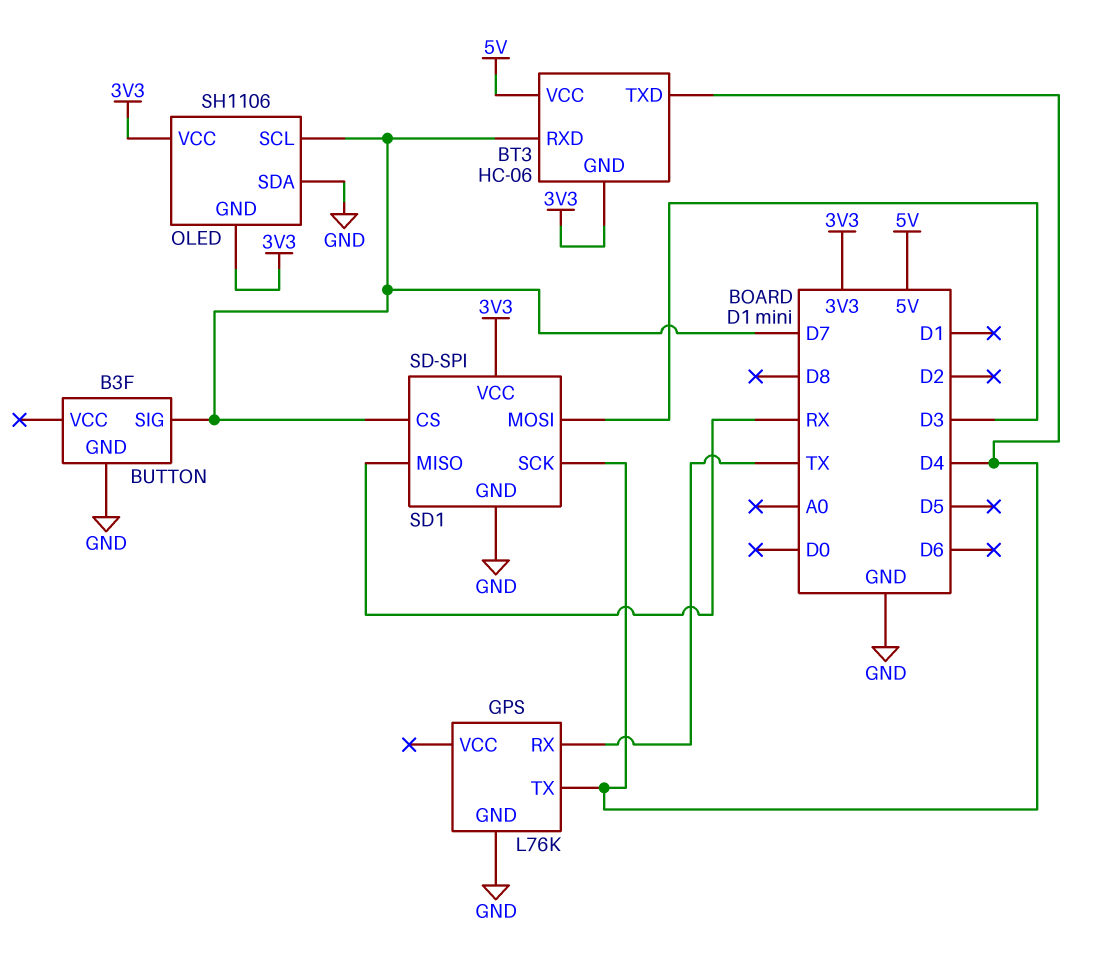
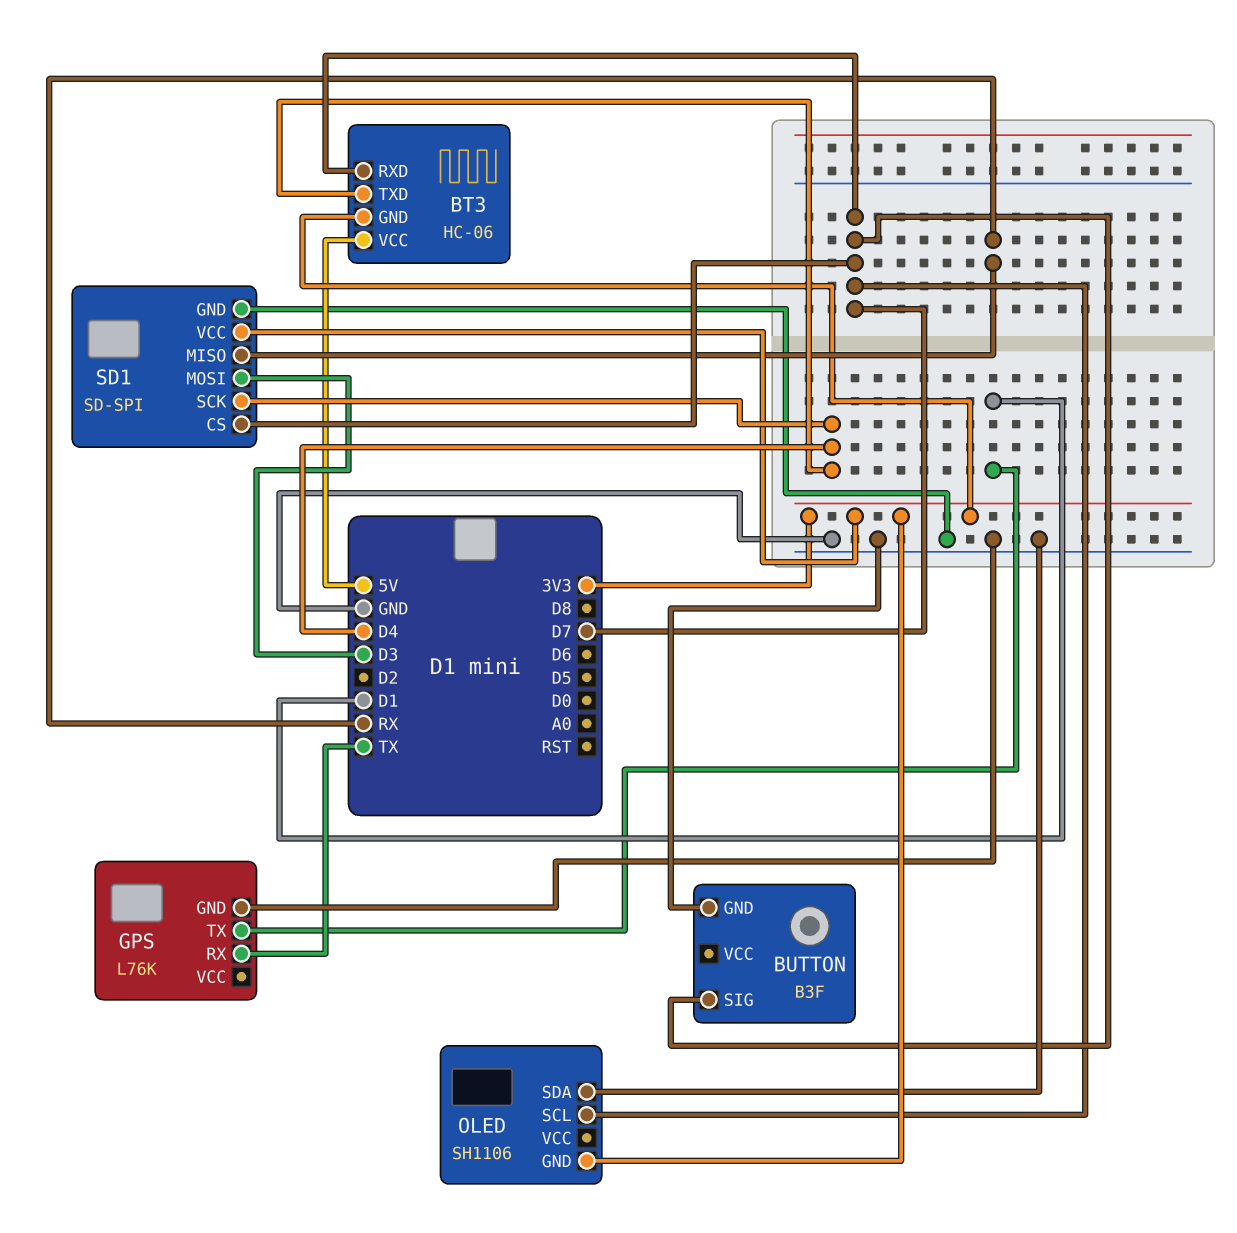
GPS pin TX: D4 -> D1
OLED pin VCC: 3V3 -> none

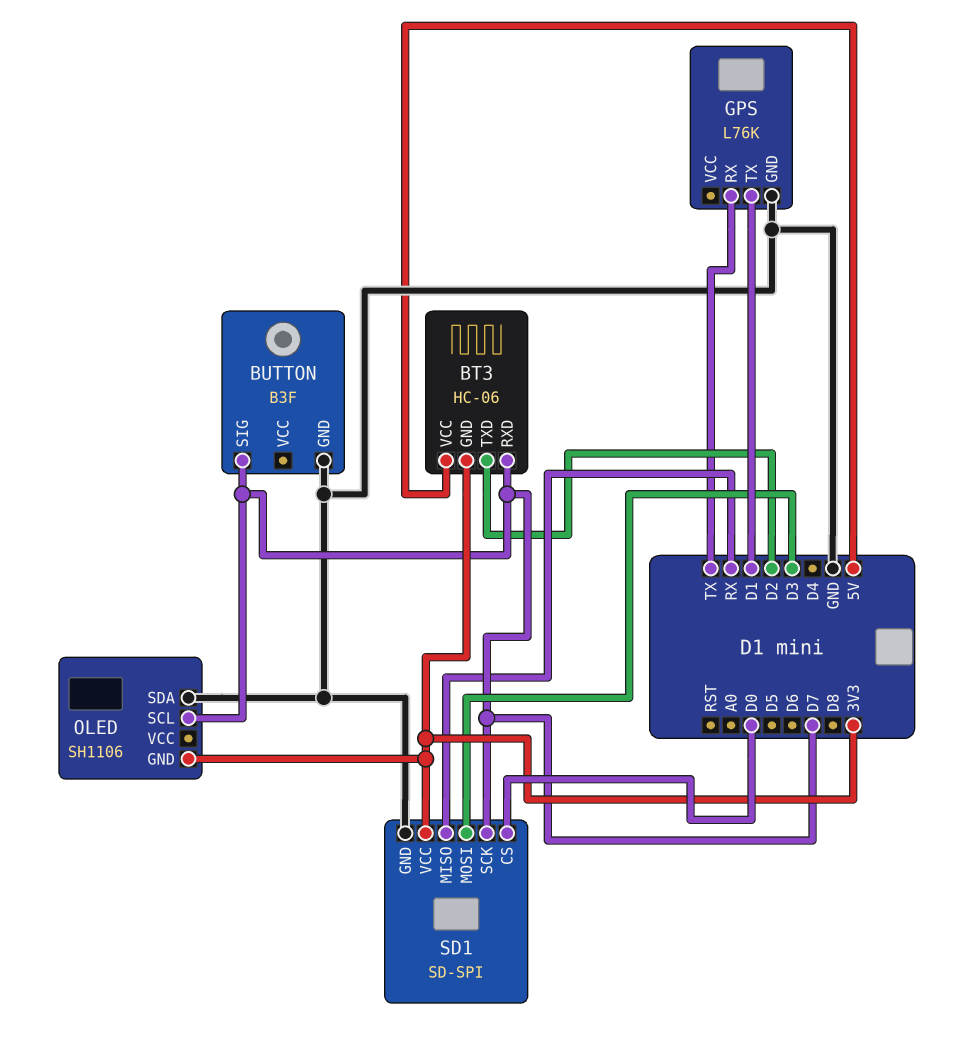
BT3 pin TXD: D4 -> D2
SD1 pin CS: D7 -> D0
SD1 pin SCK: D4 -> D7

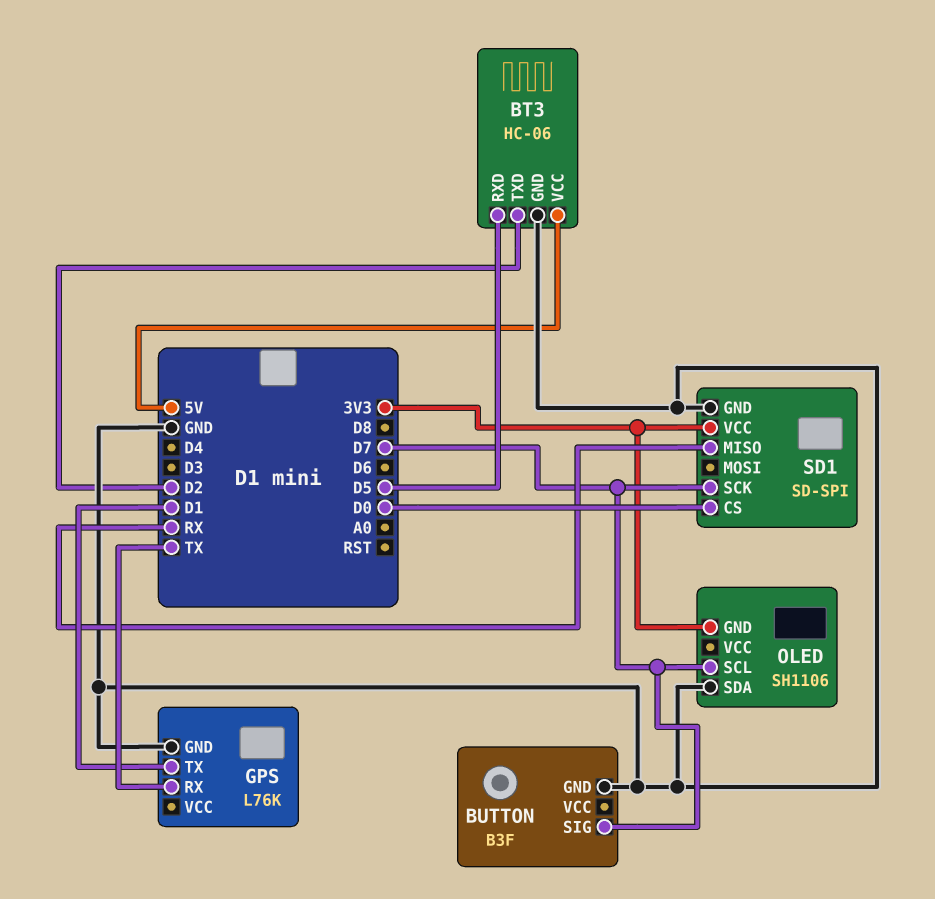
BT3 pin GND: 3V3 -> GND
BT3 pin RXD: D7 -> D5
SD1 pin MOSI: D3 -> none

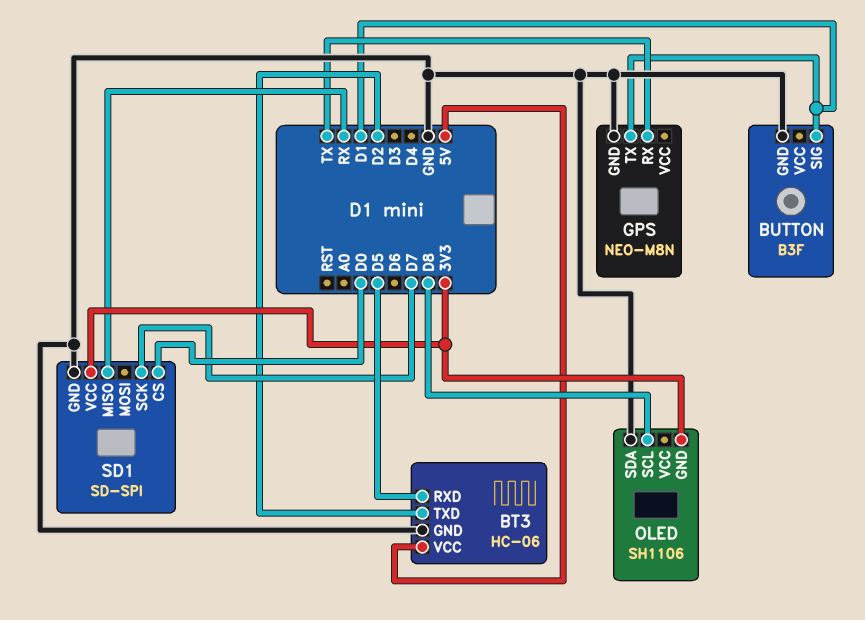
BUTTON pin SIG: D7 -> D1
GPS: L76K -> NEO-M8N
OLED pin SCL: D7 -> D8

